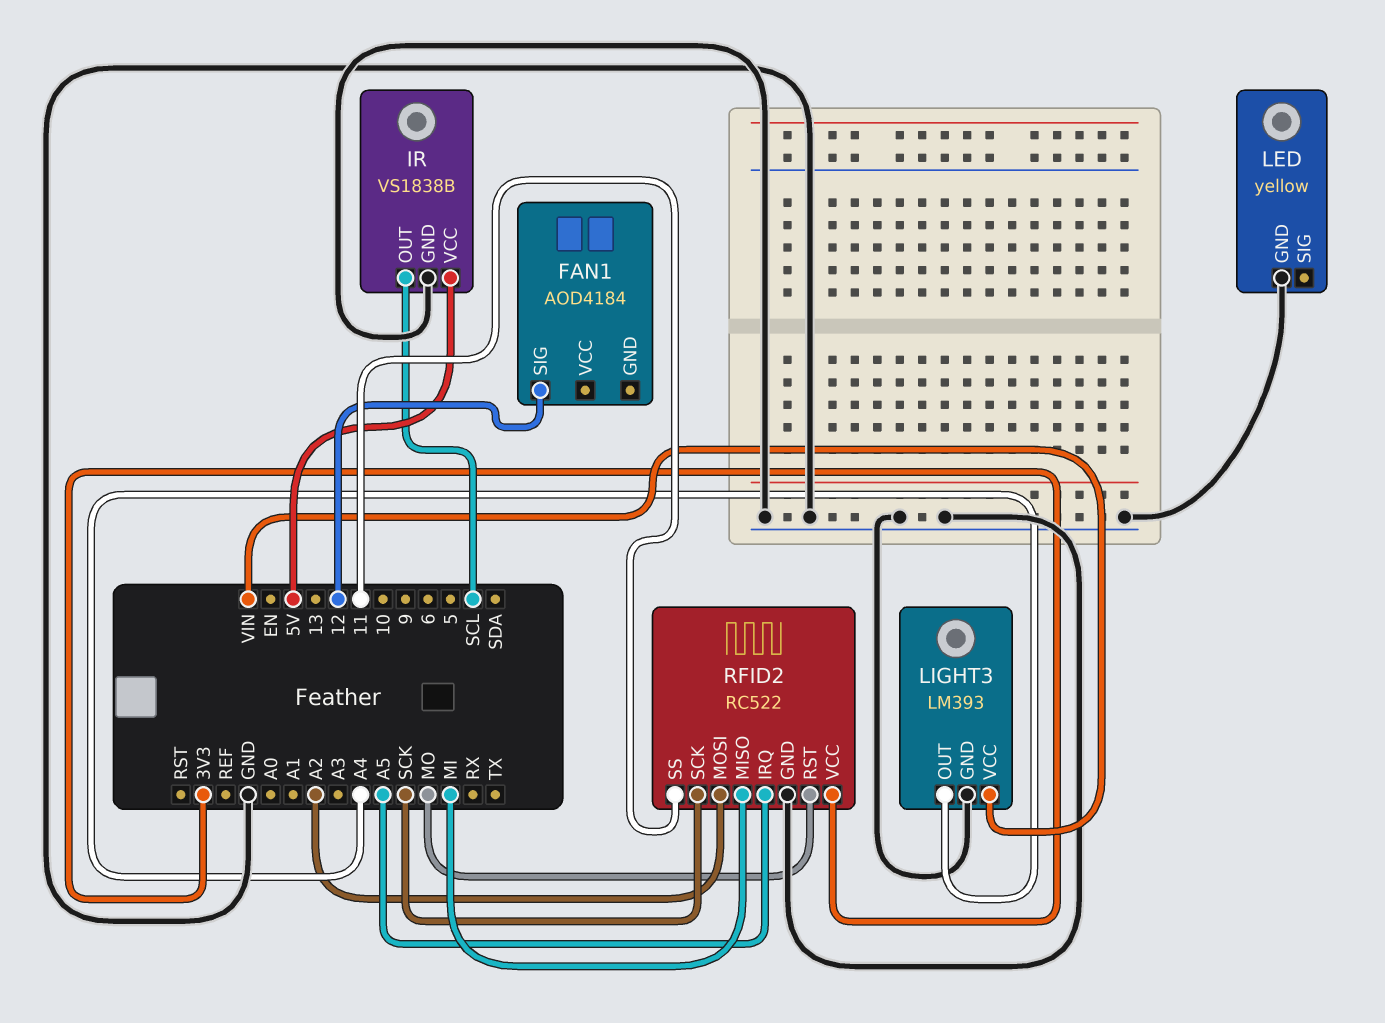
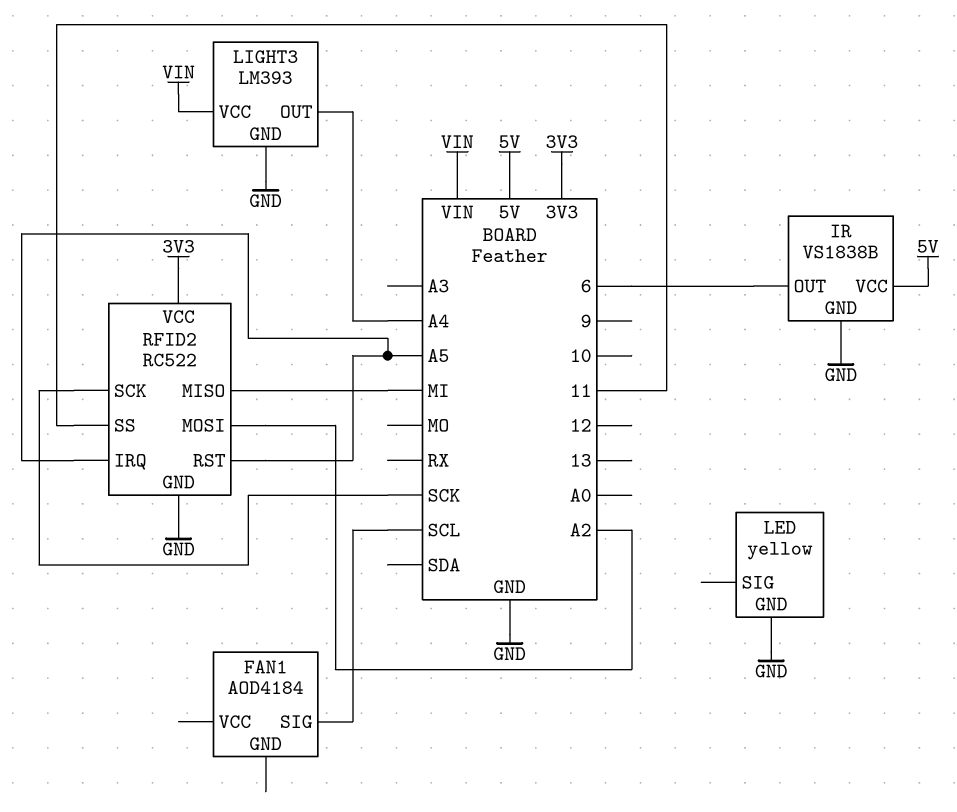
FAN1 pin SIG: 12 -> SCL
IR pin OUT: SCL -> 6
RFID2 pin RST: MO -> A5

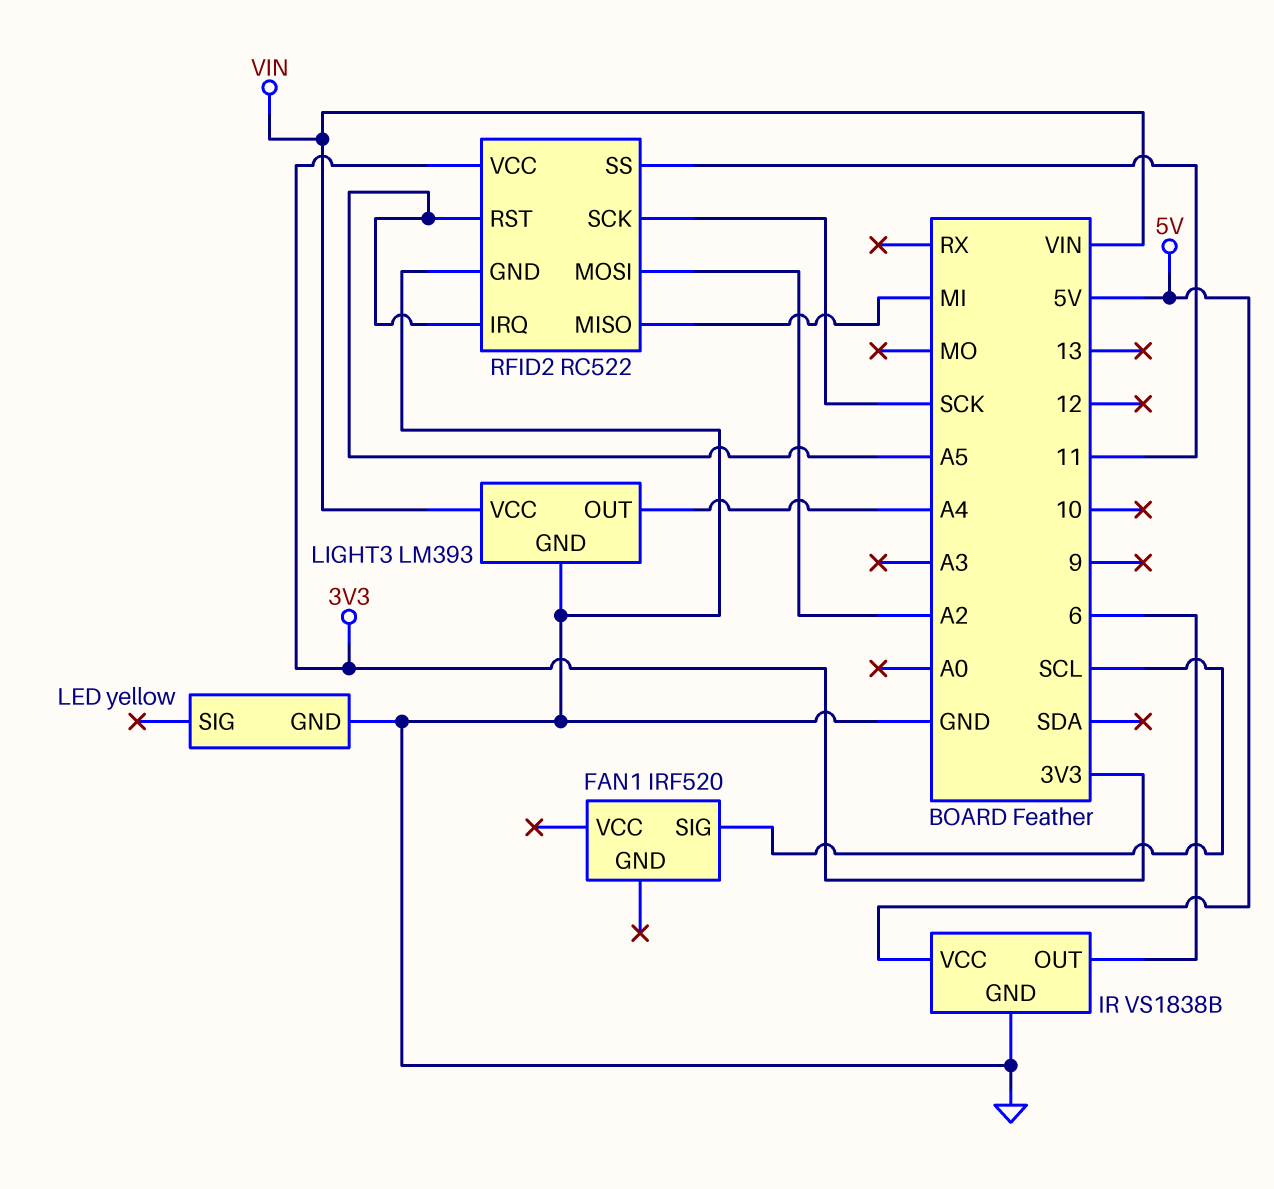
FAN1: AOD4184 -> IRF520

